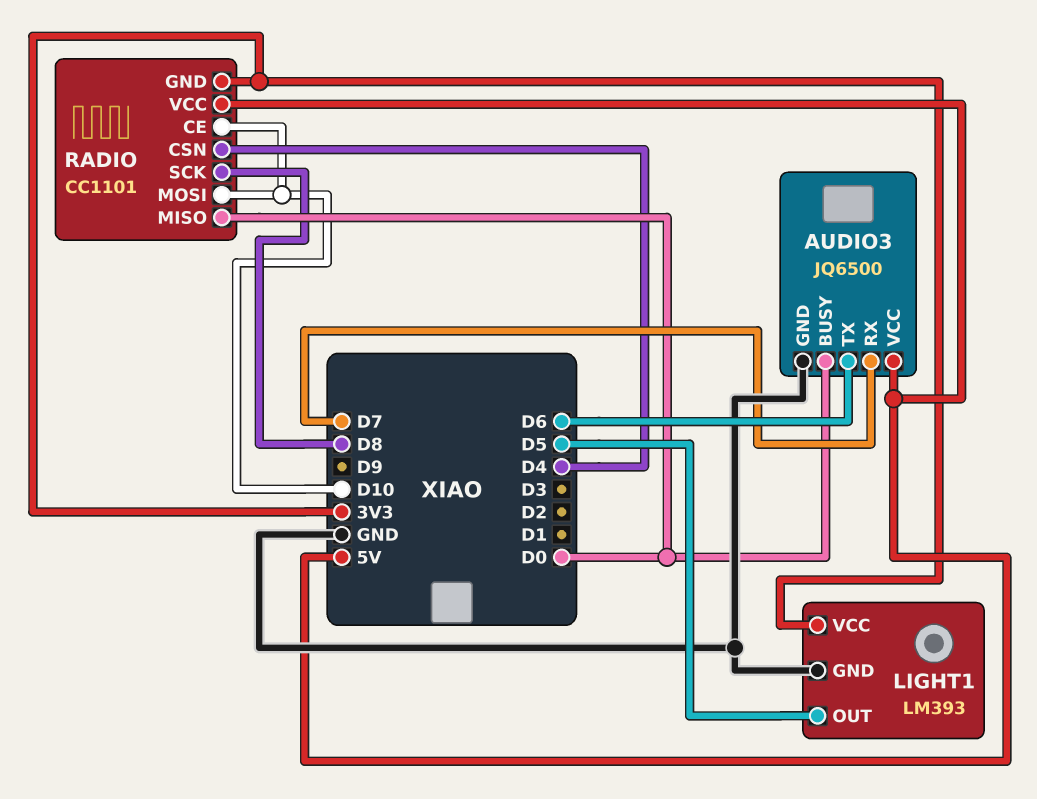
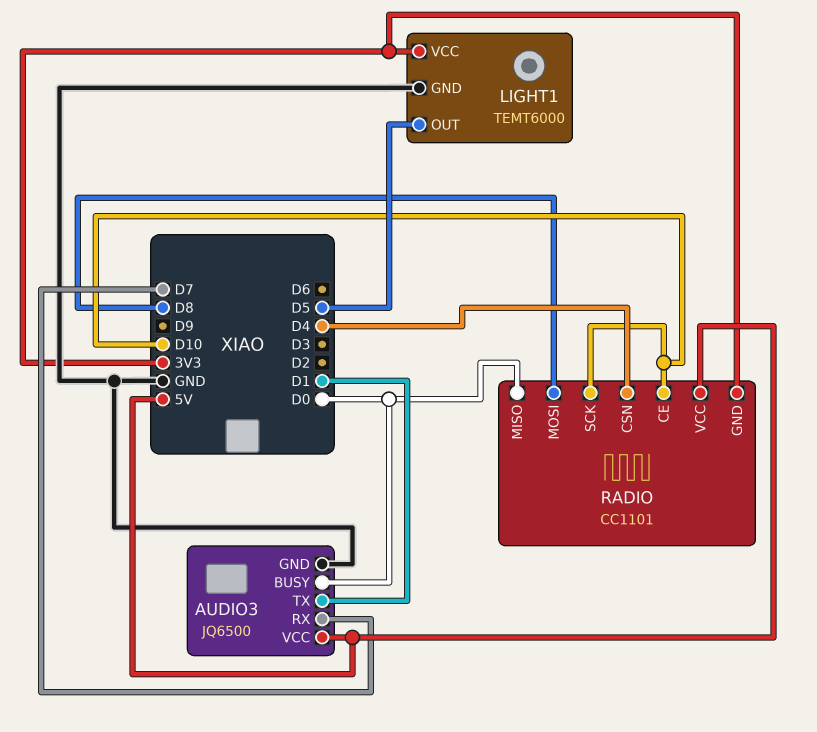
AUDIO3 pin TX: D6 -> D1
LIGHT1: LM393 -> TEMT6000
RADIO pin MOSI: D10 -> D8
RADIO pin SCK: D8 -> D10

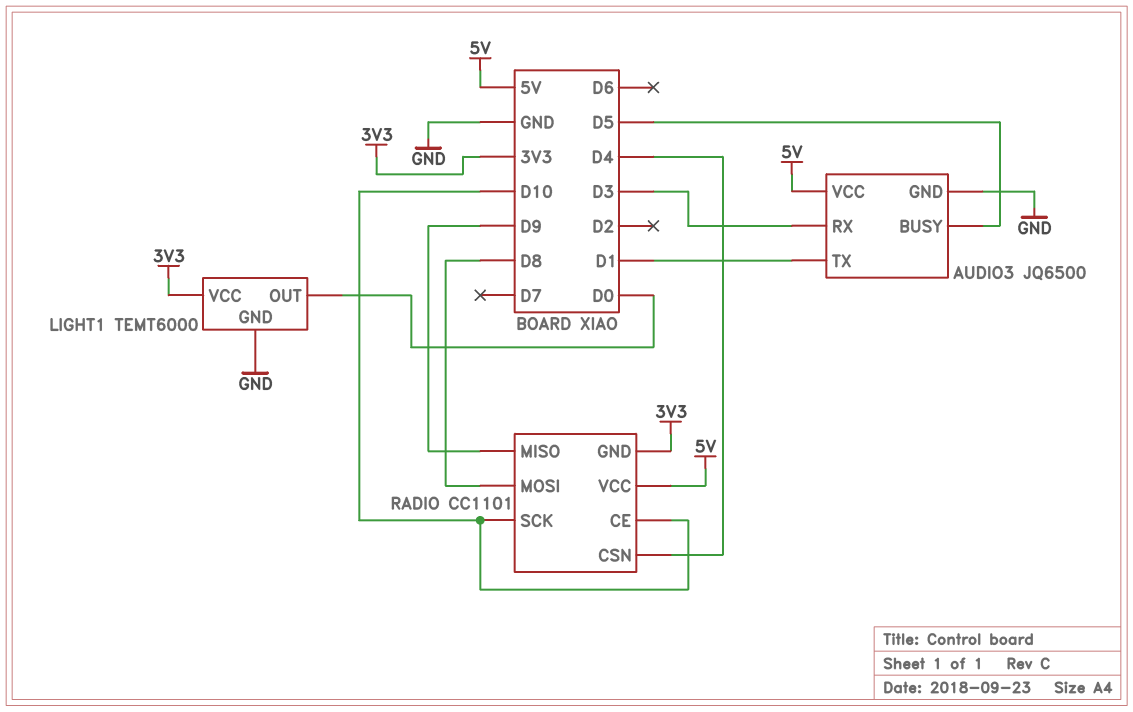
AUDIO3 pin BUSY: D0 -> D5
AUDIO3 pin RX: D7 -> D3
LIGHT1 pin OUT: D5 -> D0
RADIO pin MISO: D0 -> D9

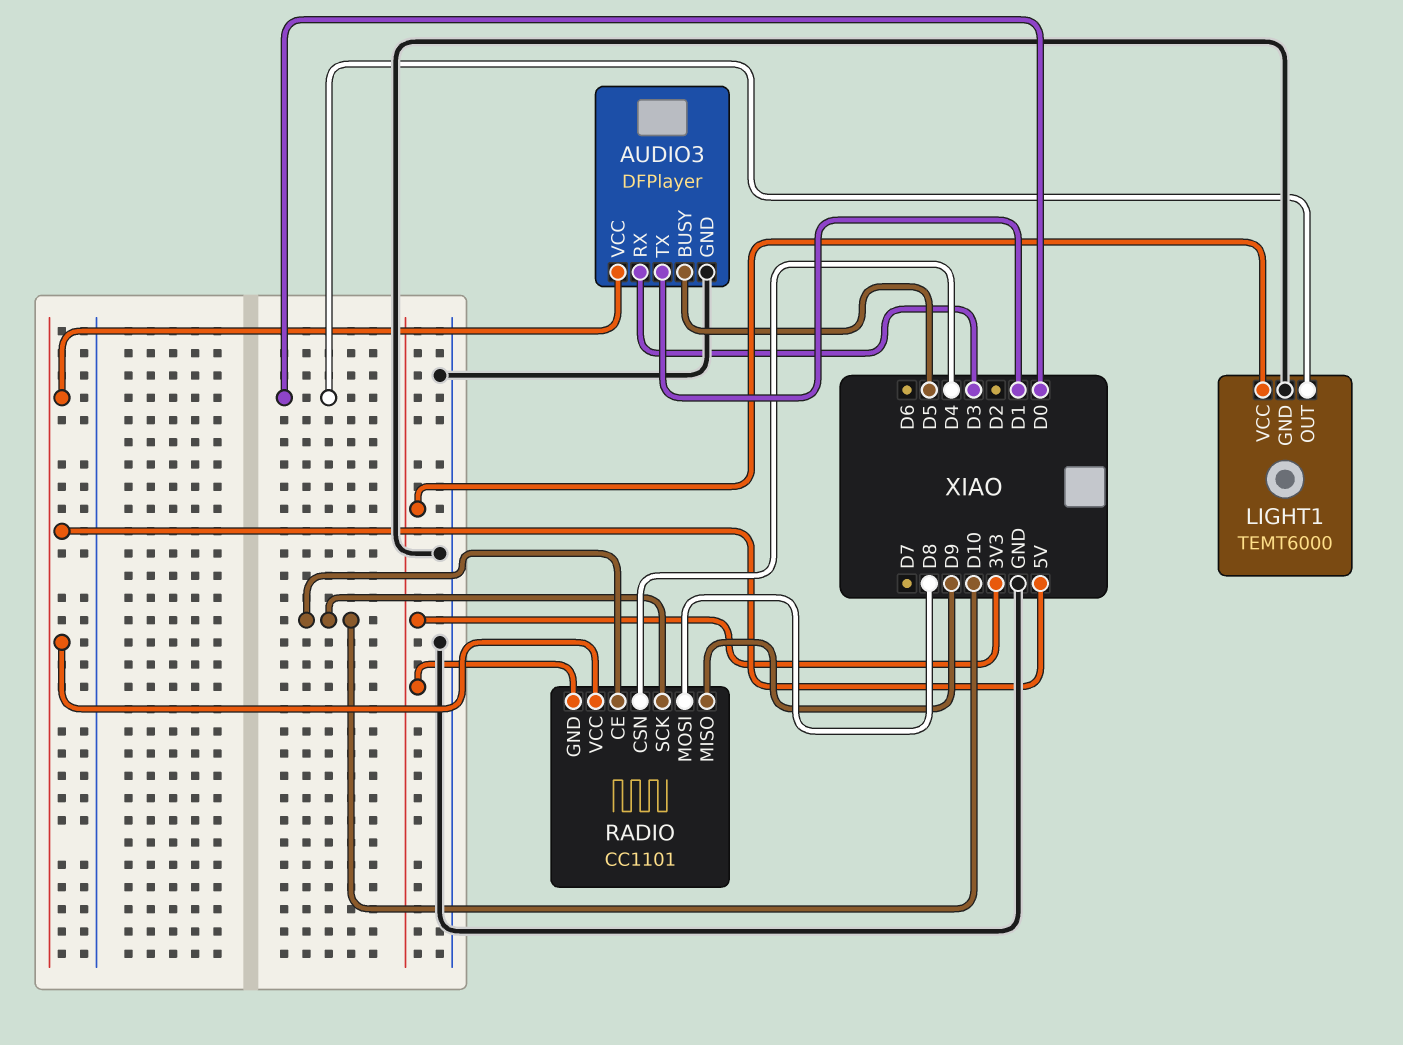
AUDIO3: JQ6500 -> DFPlayer

